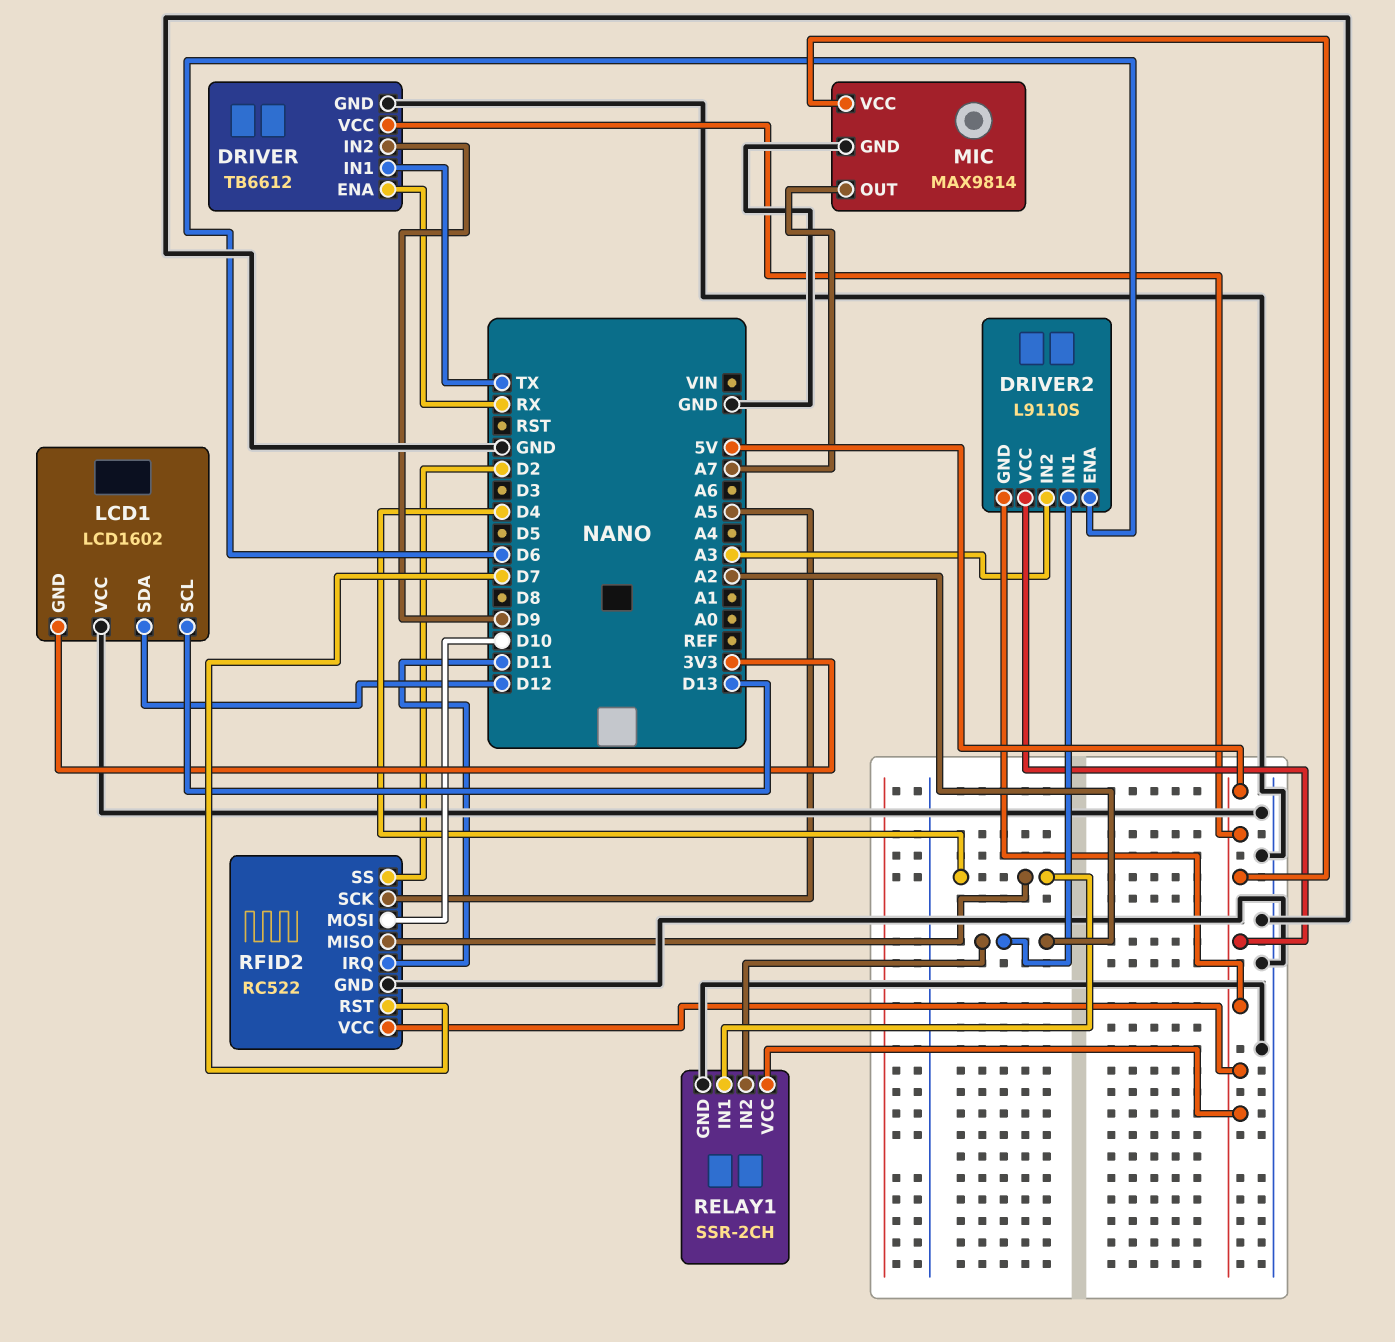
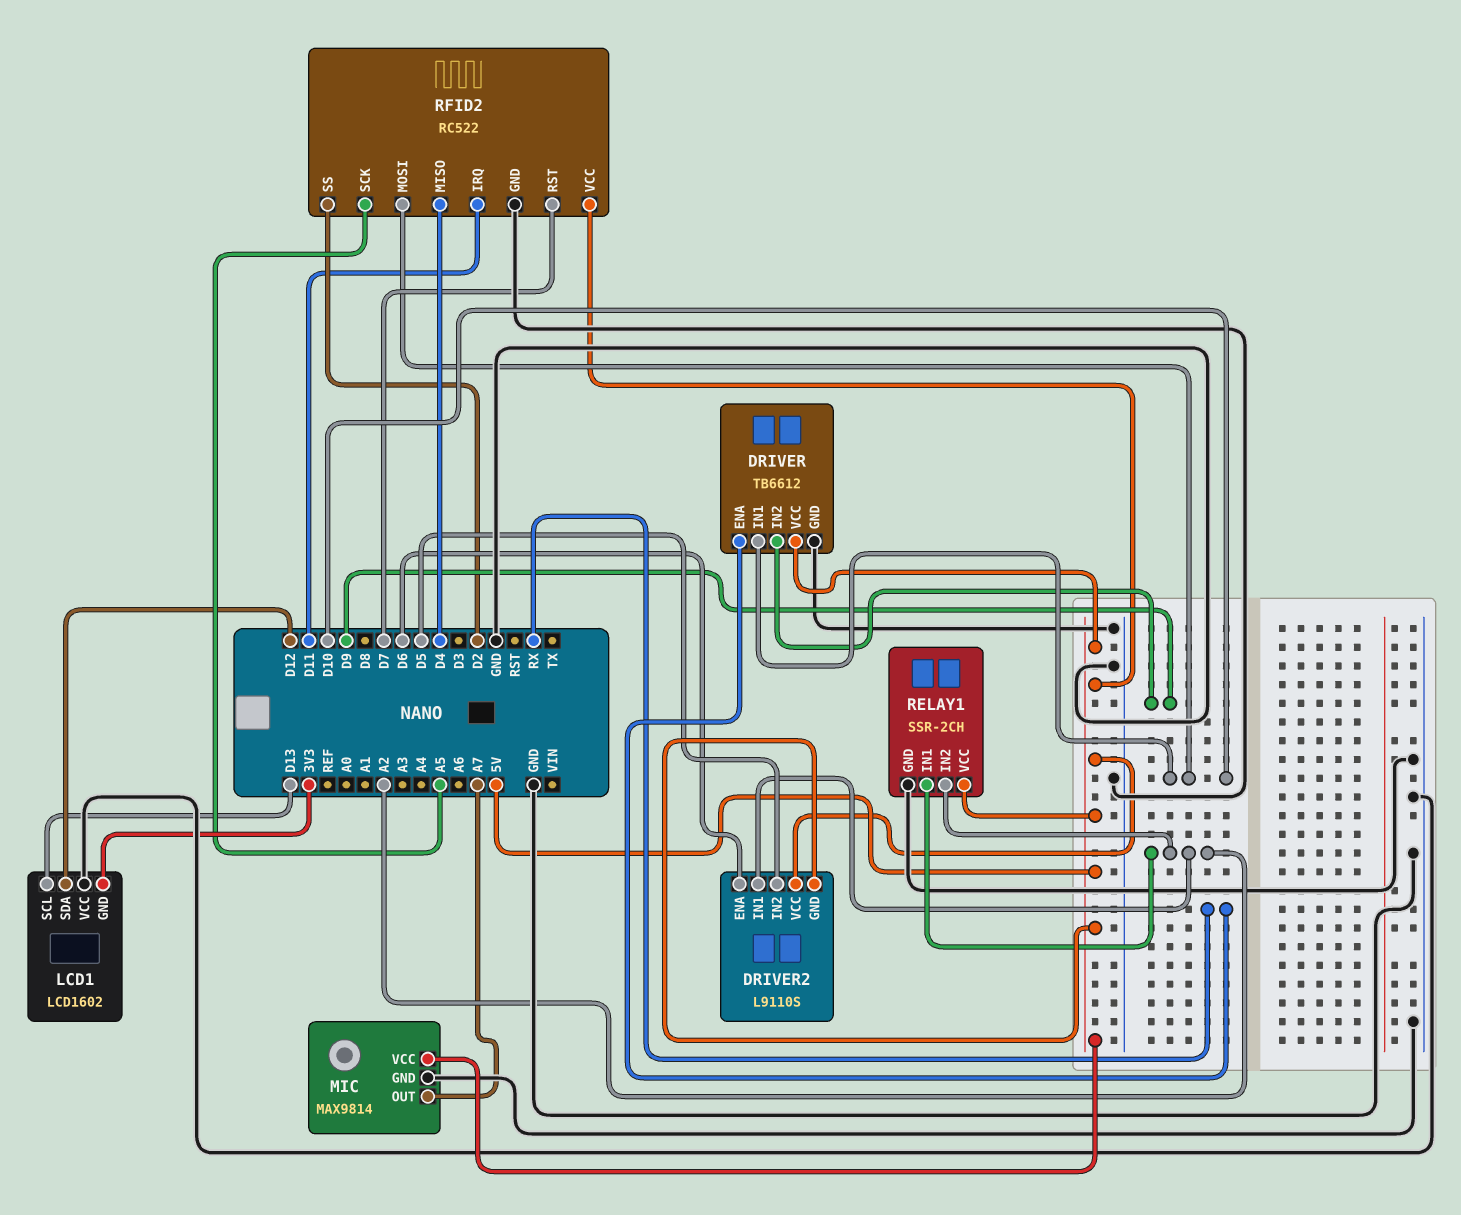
DRIVER pin IN1: TX -> D10
DRIVER2 pin IN2: A3 -> D5
RELAY1 pin IN1: D4 -> A2

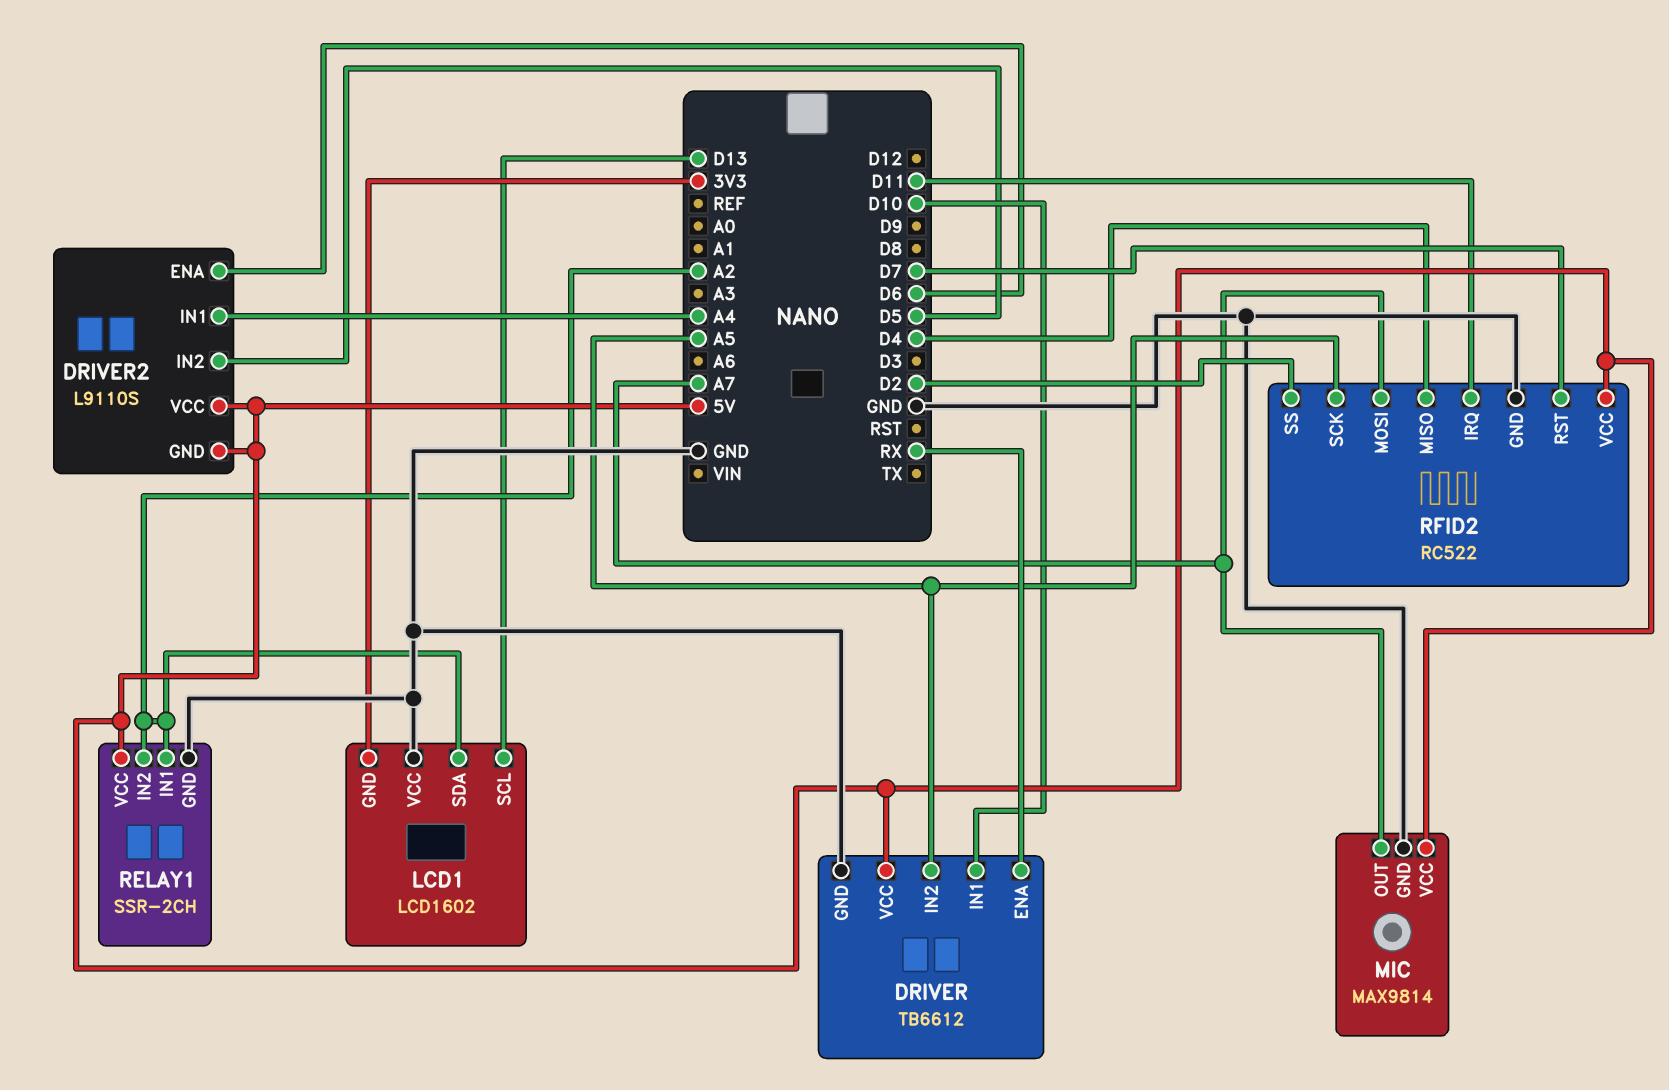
DRIVER pin IN2: D9 -> A5
DRIVER2 pin IN1: A2 -> A4
LCD1 pin SDA: D12 -> A2
RFID2 pin MOSI: D10 -> A7

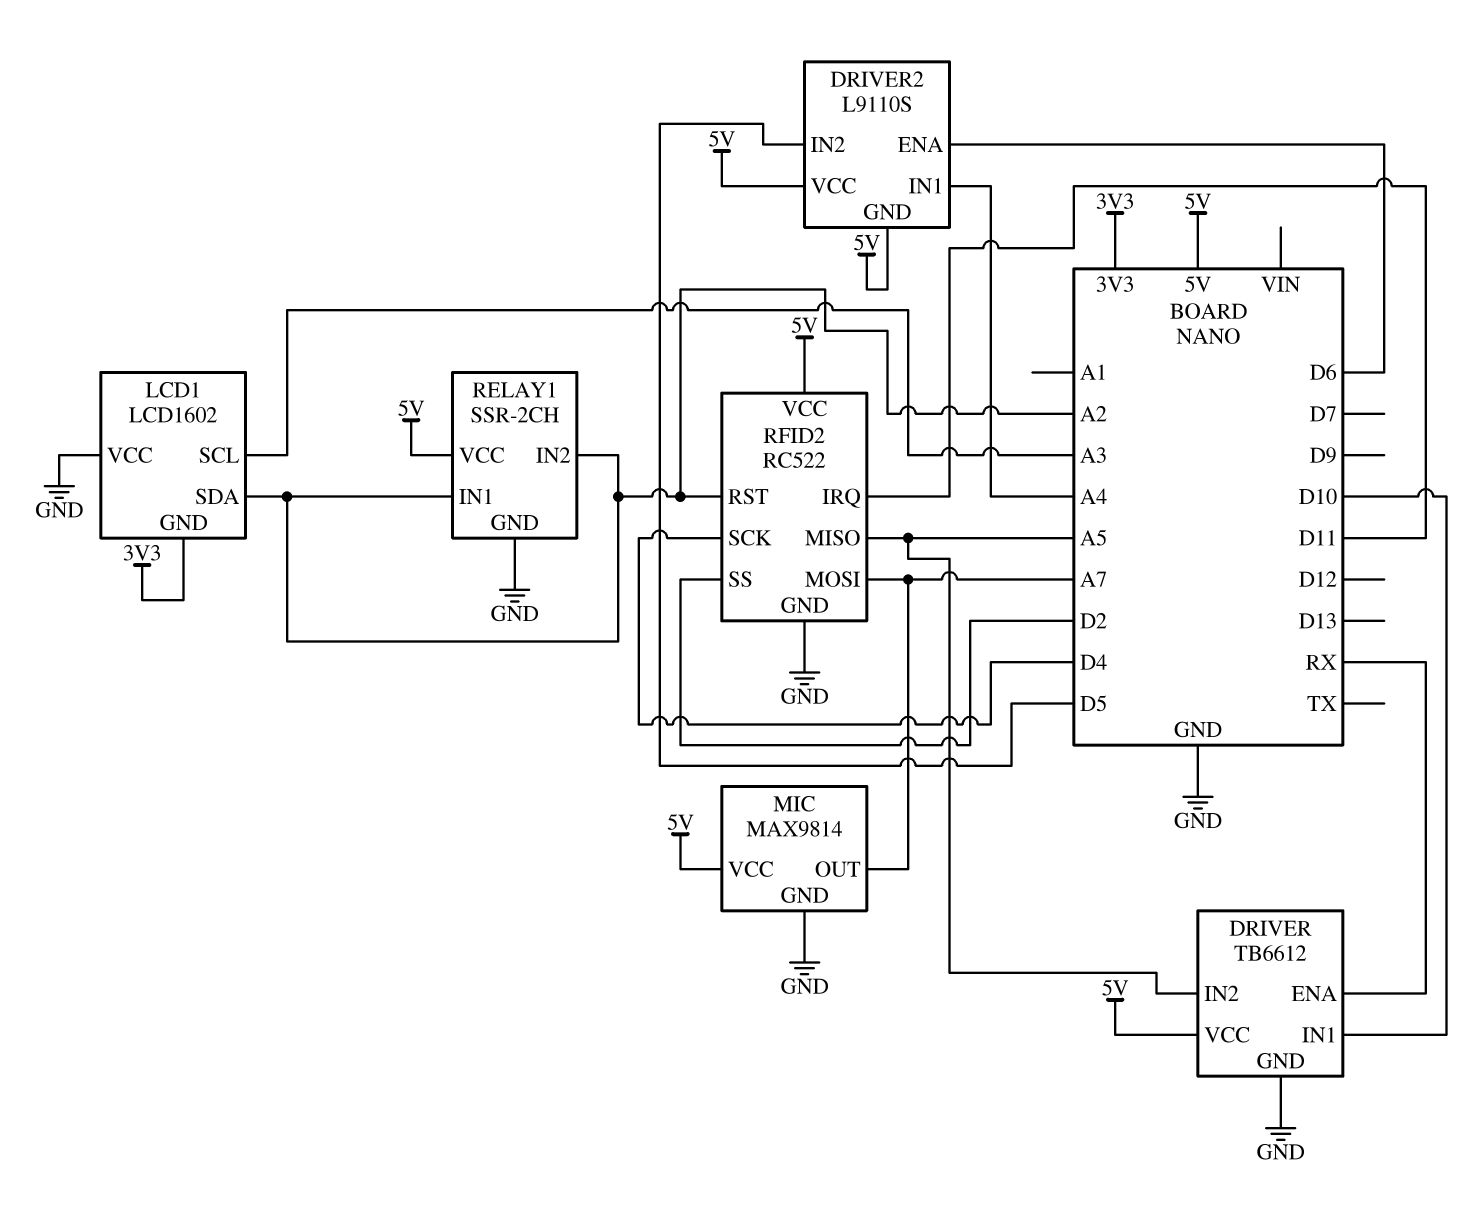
LCD1 pin SCL: D13 -> A3
RFID2 pin MISO: D4 -> A5
RFID2 pin RST: D7 -> A2
RFID2 pin SCK: A5 -> D4

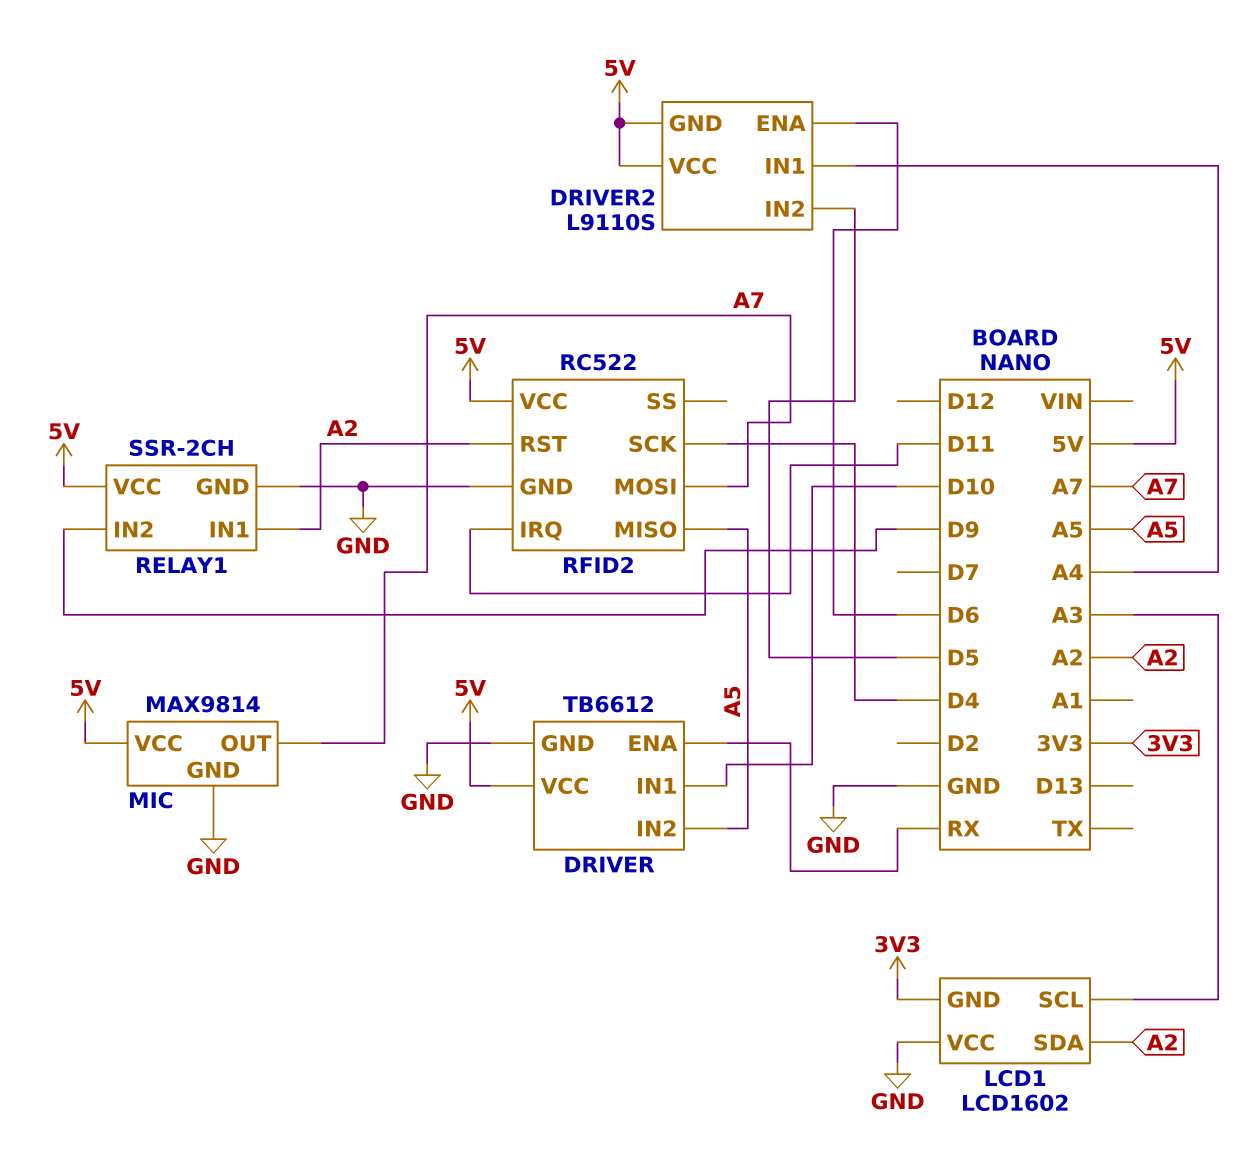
RELAY1 pin IN2: A2 -> D9
RFID2 pin SS: D2 -> none

